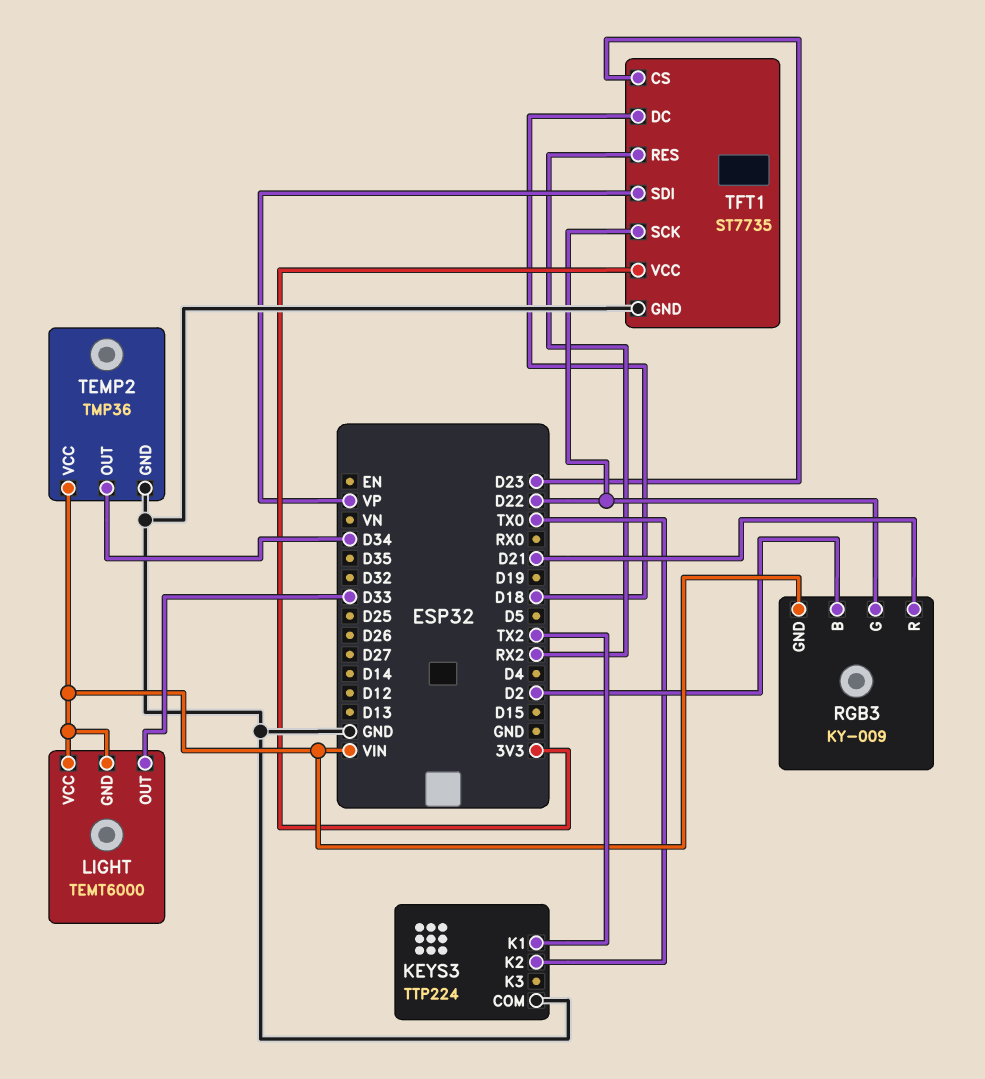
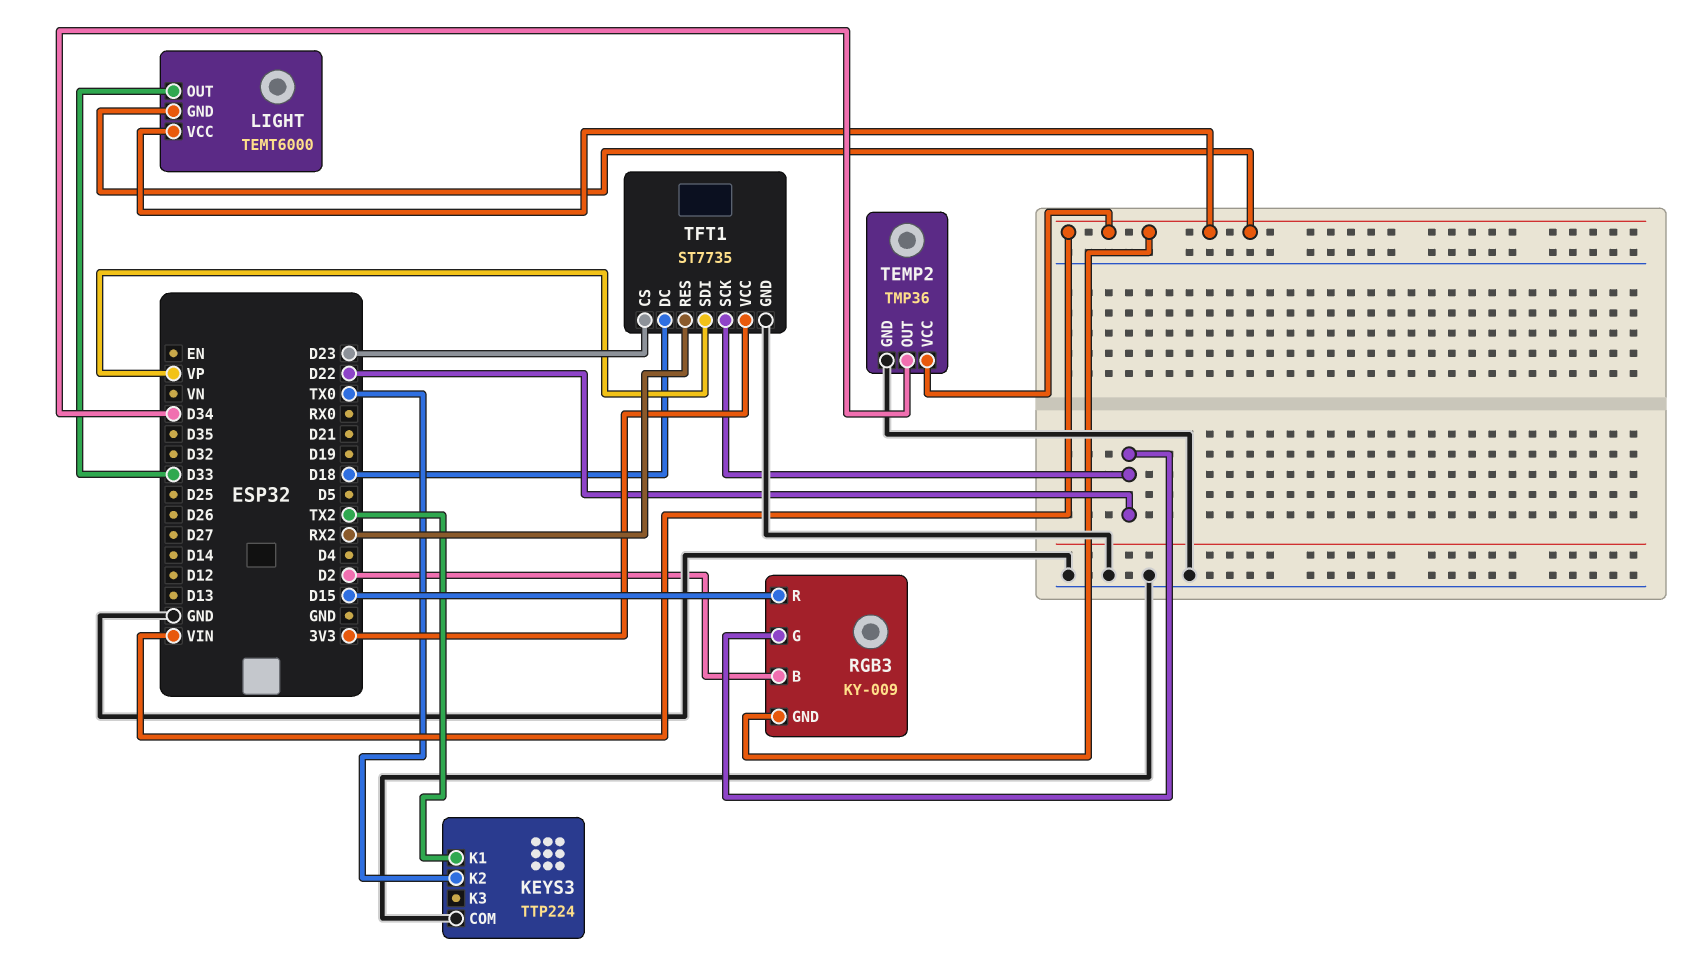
RGB3 pin R: D21 -> D15

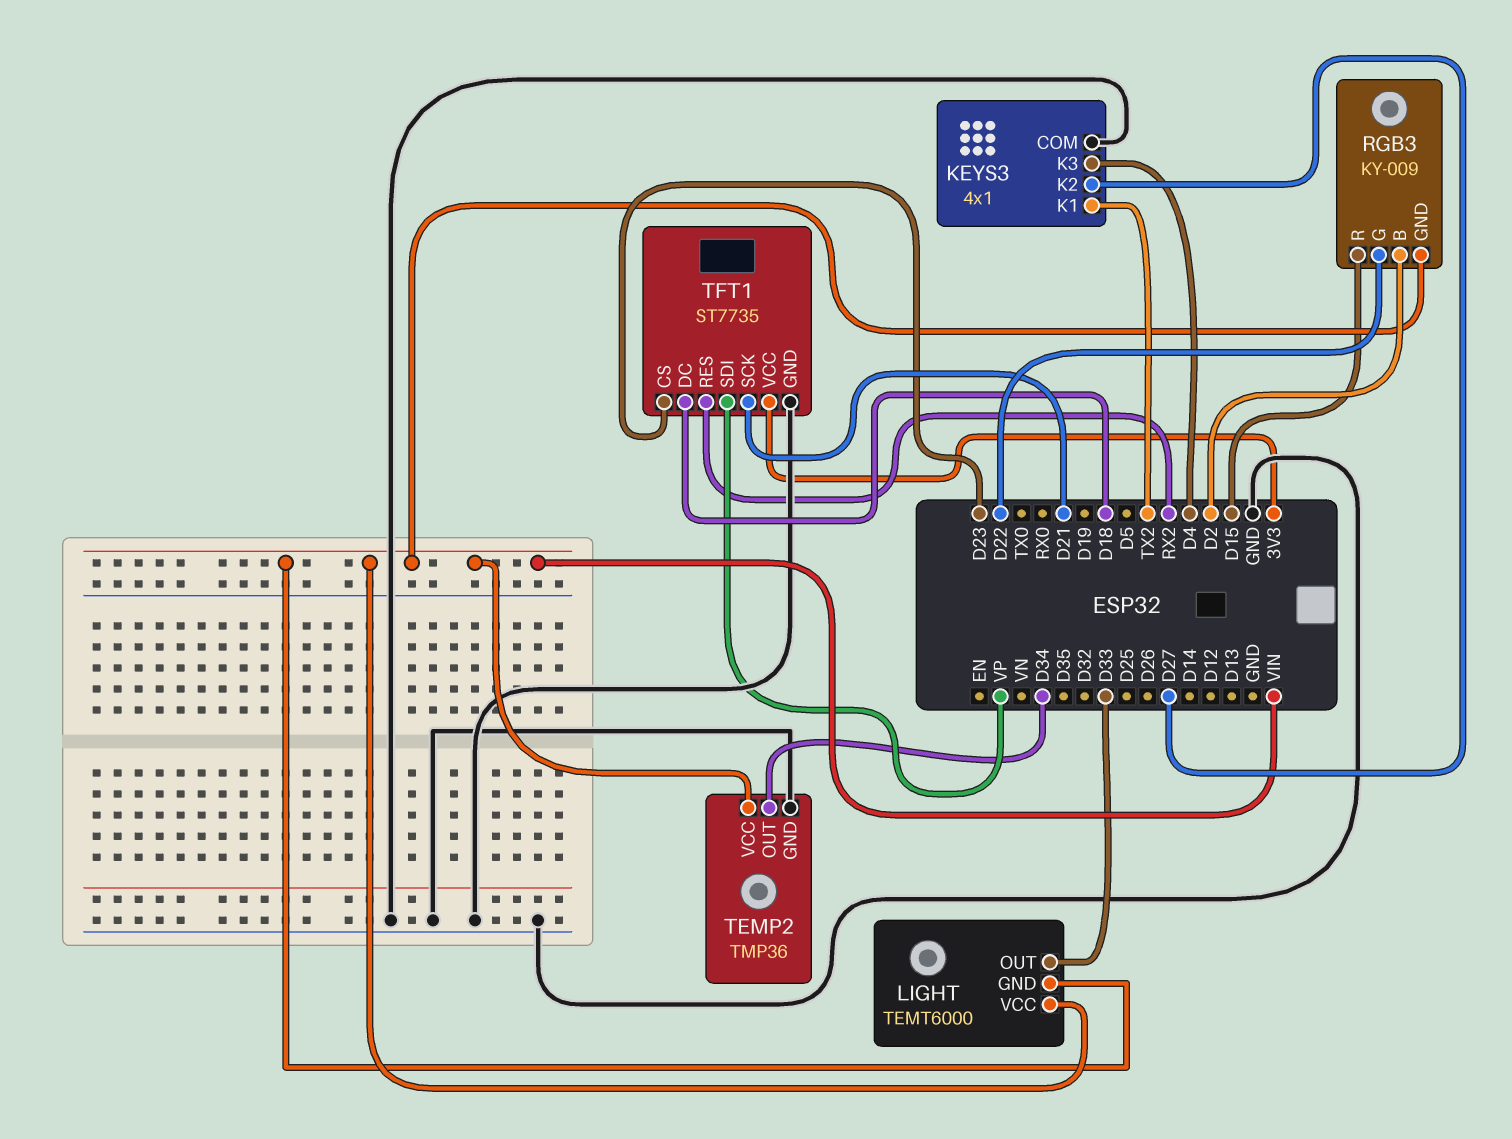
KEYS3: TTP224 -> 4x1
KEYS3 pin K2: TX0 -> D27
KEYS3 pin K3: none -> D4
TFT1 pin SCK: D22 -> D21

